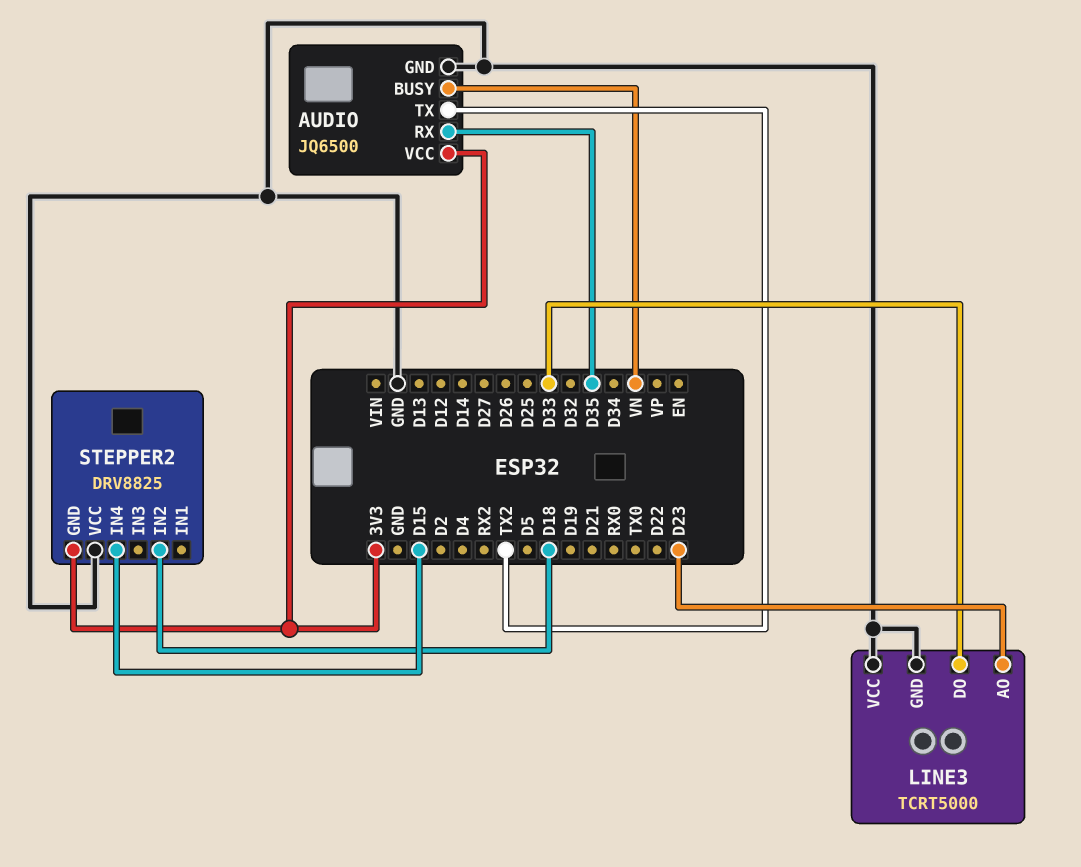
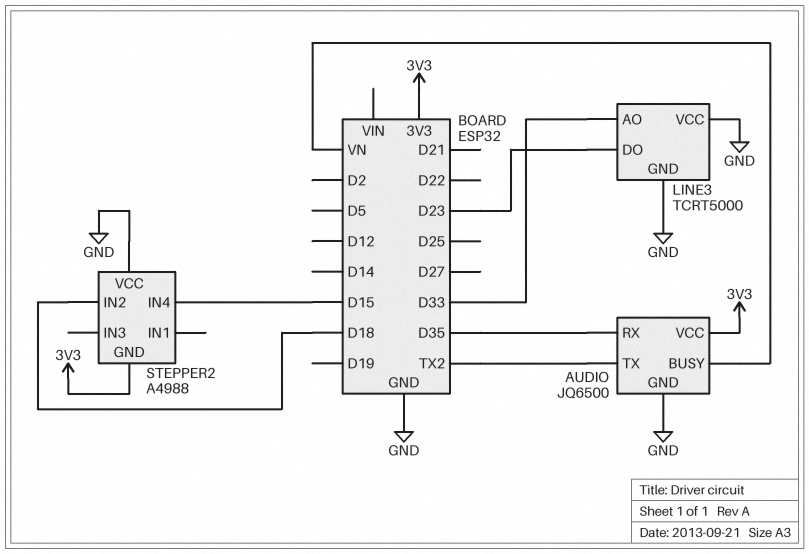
LINE3 pin AO: D23 -> D33
LINE3 pin DO: D33 -> D23
STEPPER2: DRV8825 -> A4988

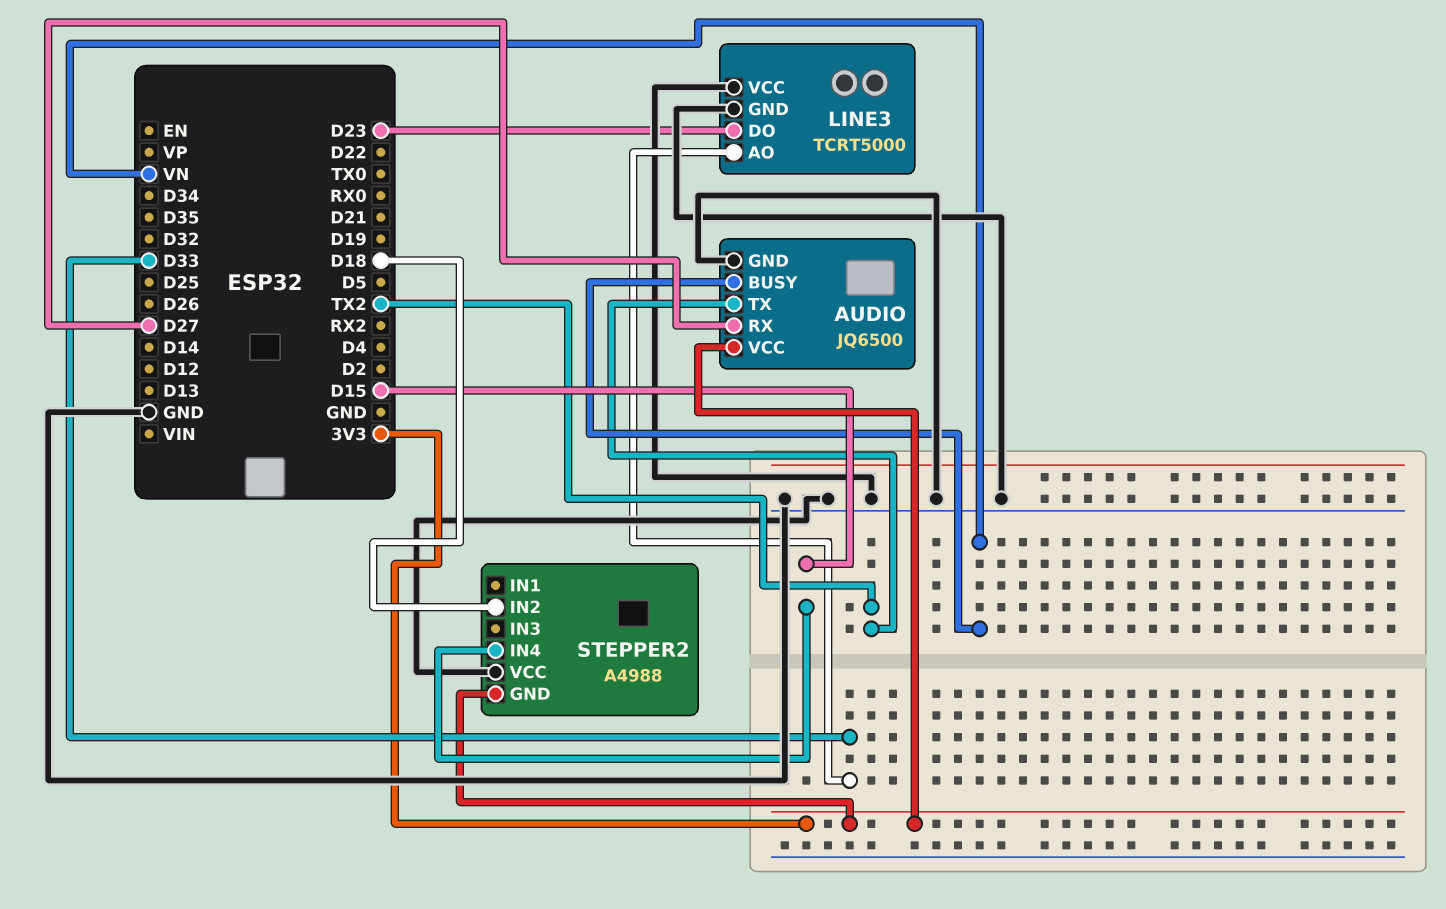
AUDIO pin RX: D35 -> D27

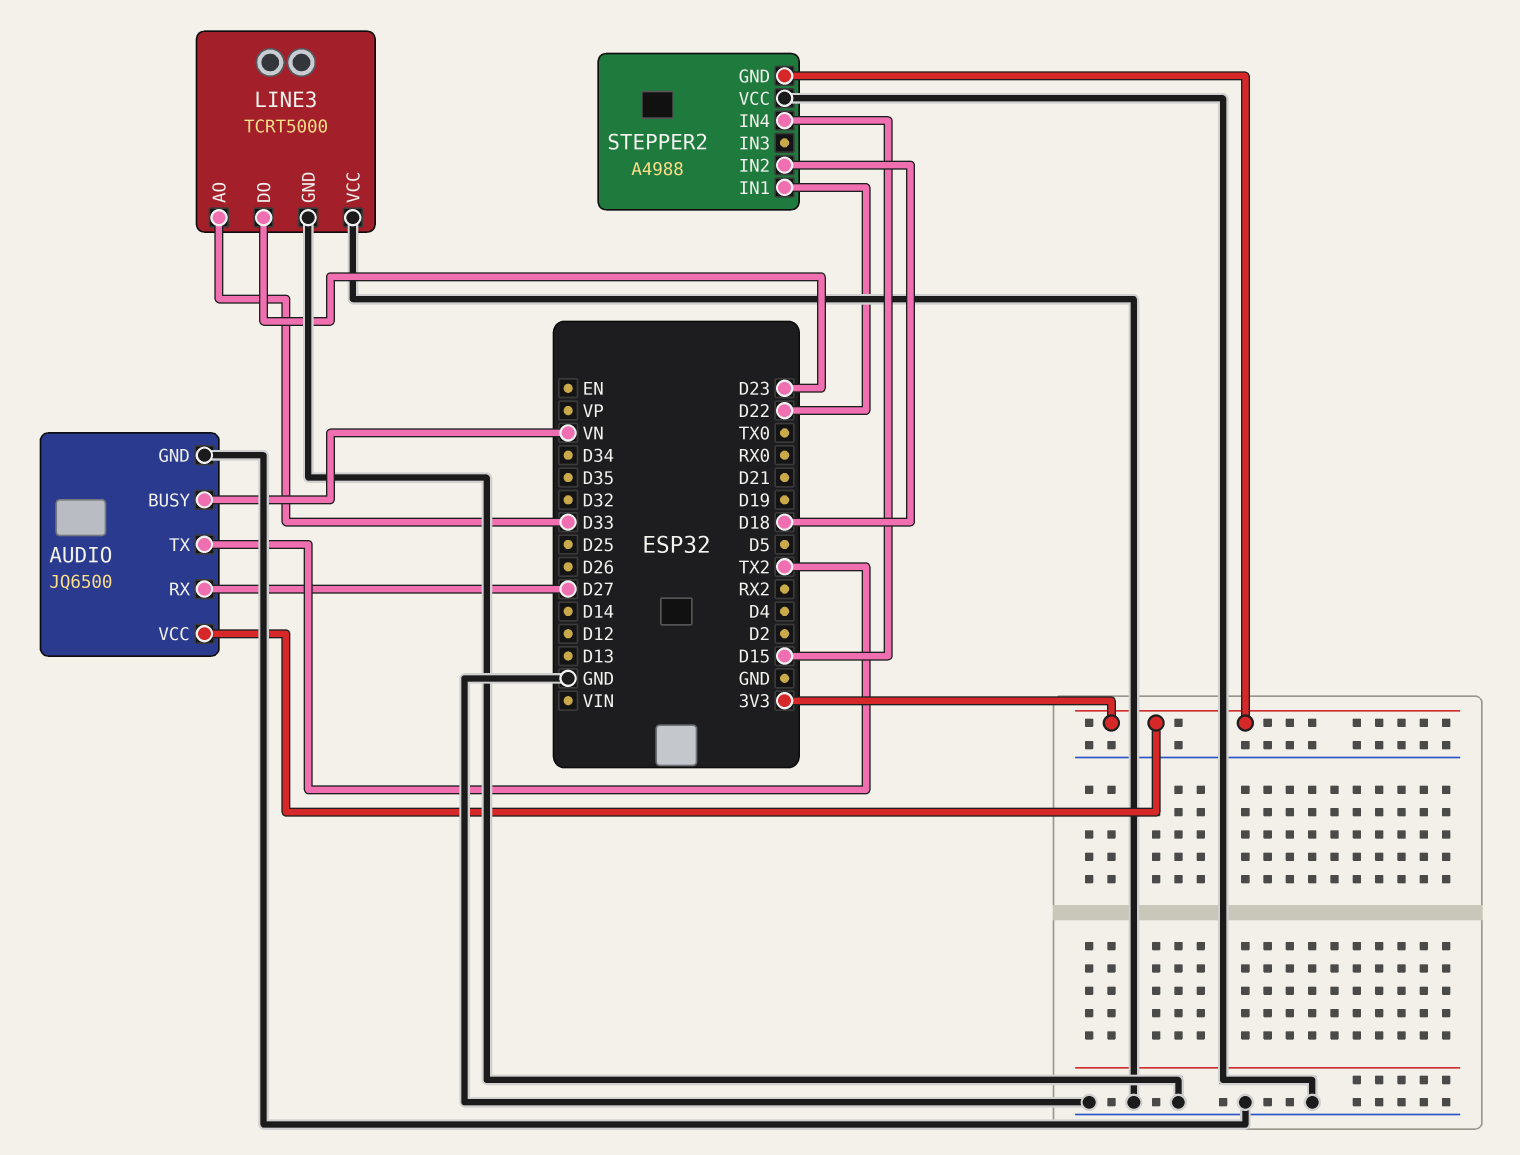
STEPPER2 pin IN1: none -> D22

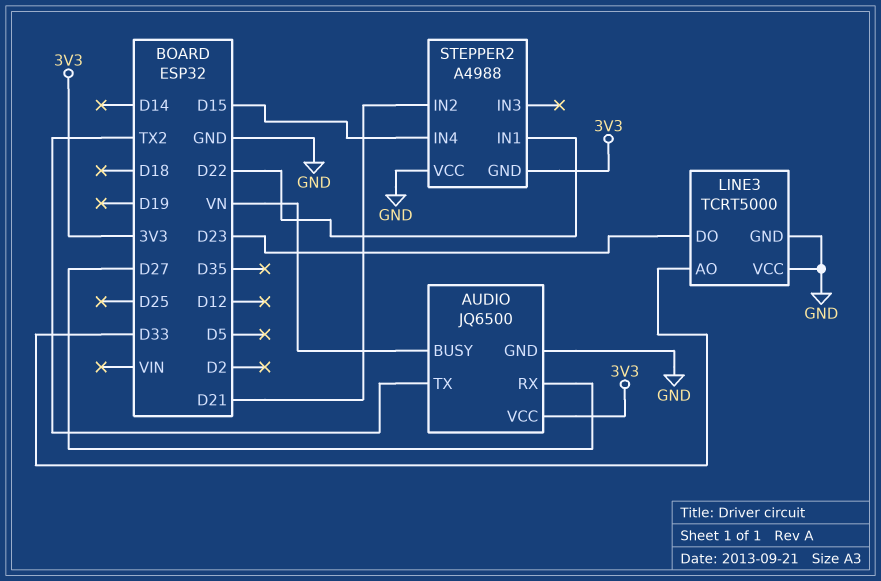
STEPPER2 pin IN2: D18 -> D21

